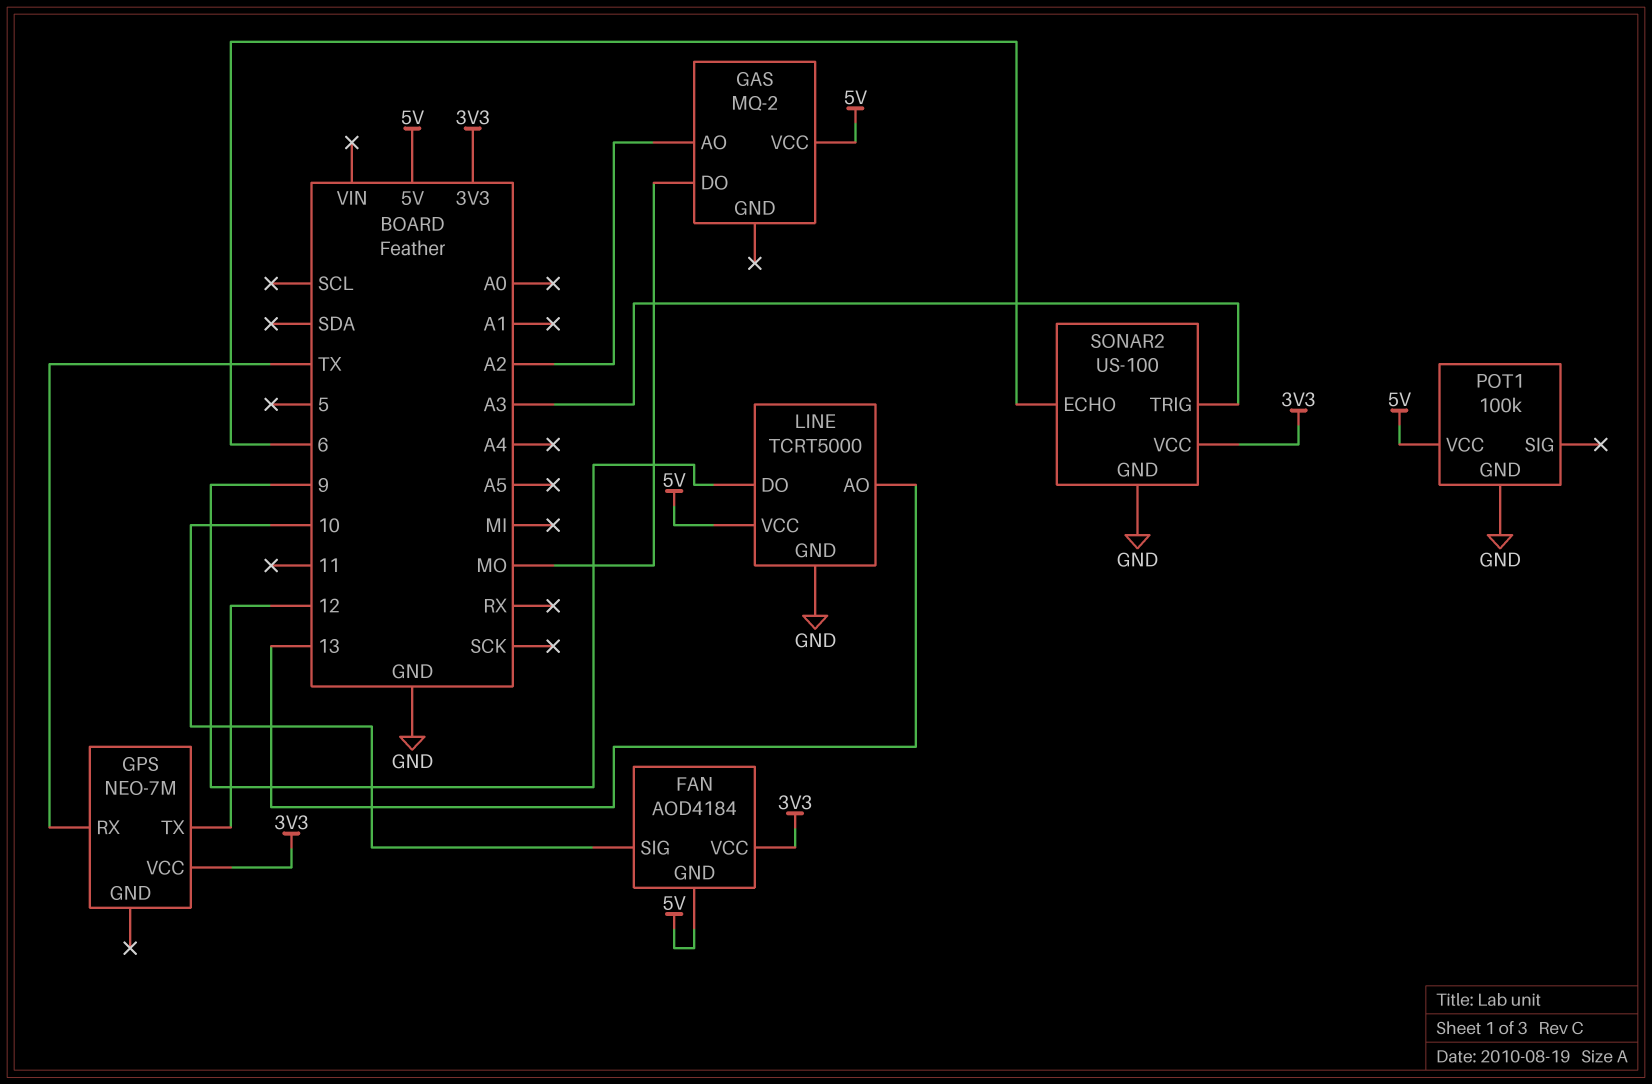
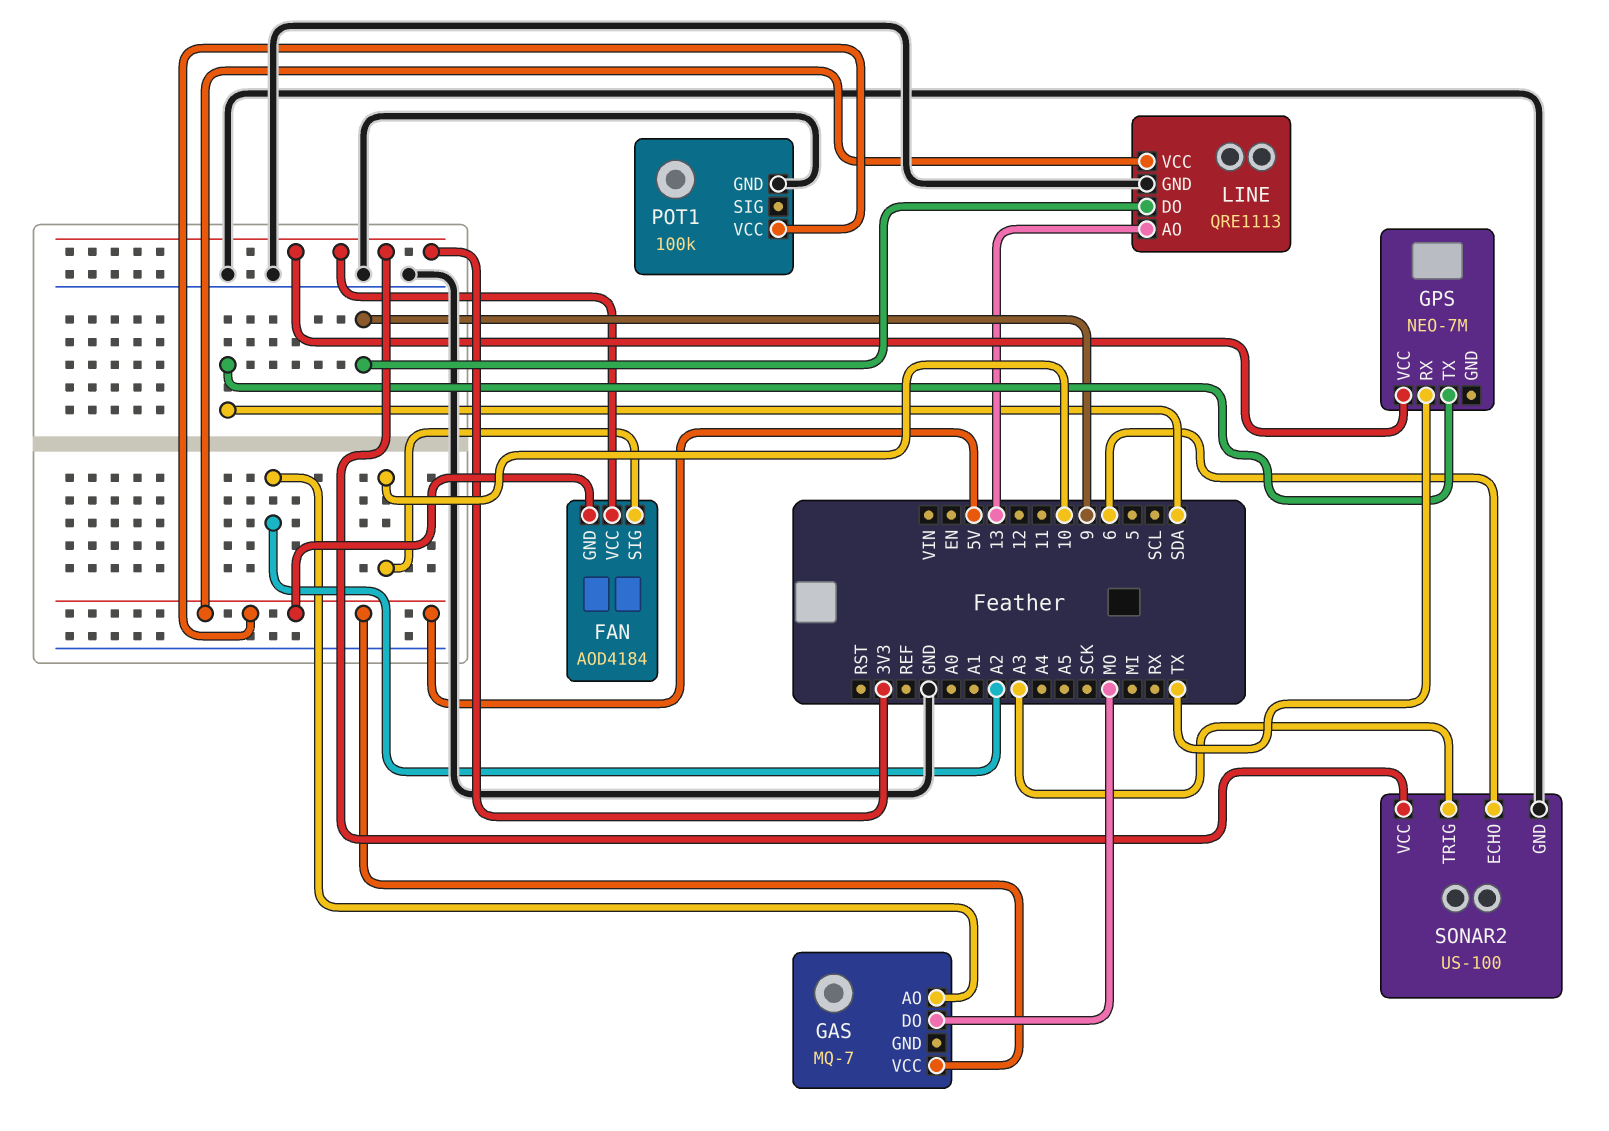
GAS: MQ-2 -> MQ-7
GPS pin TX: 12 -> SDA
LINE: TCRT5000 -> QRE1113

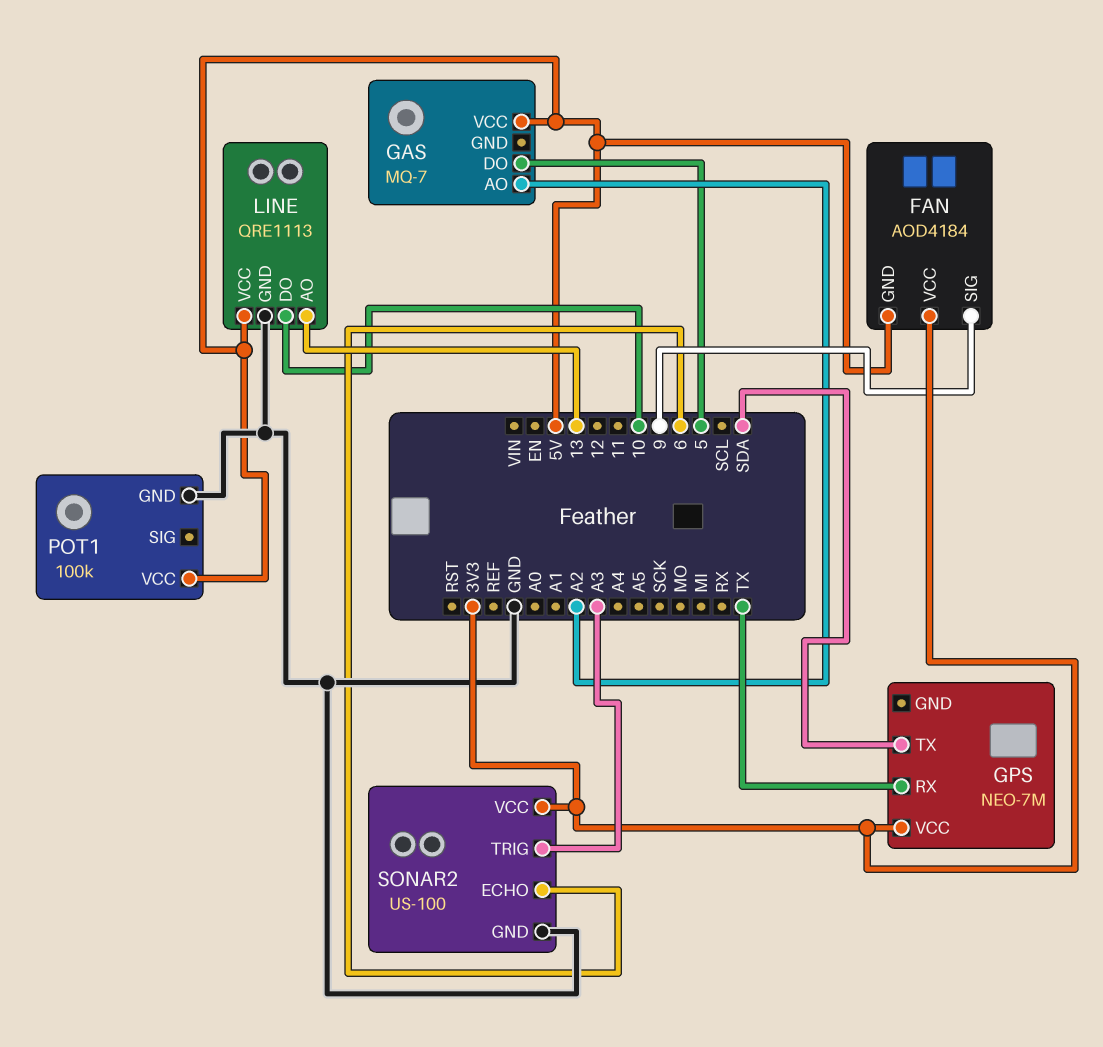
FAN pin SIG: 10 -> 9
GAS pin DO: MO -> 5
LINE pin DO: 9 -> 10

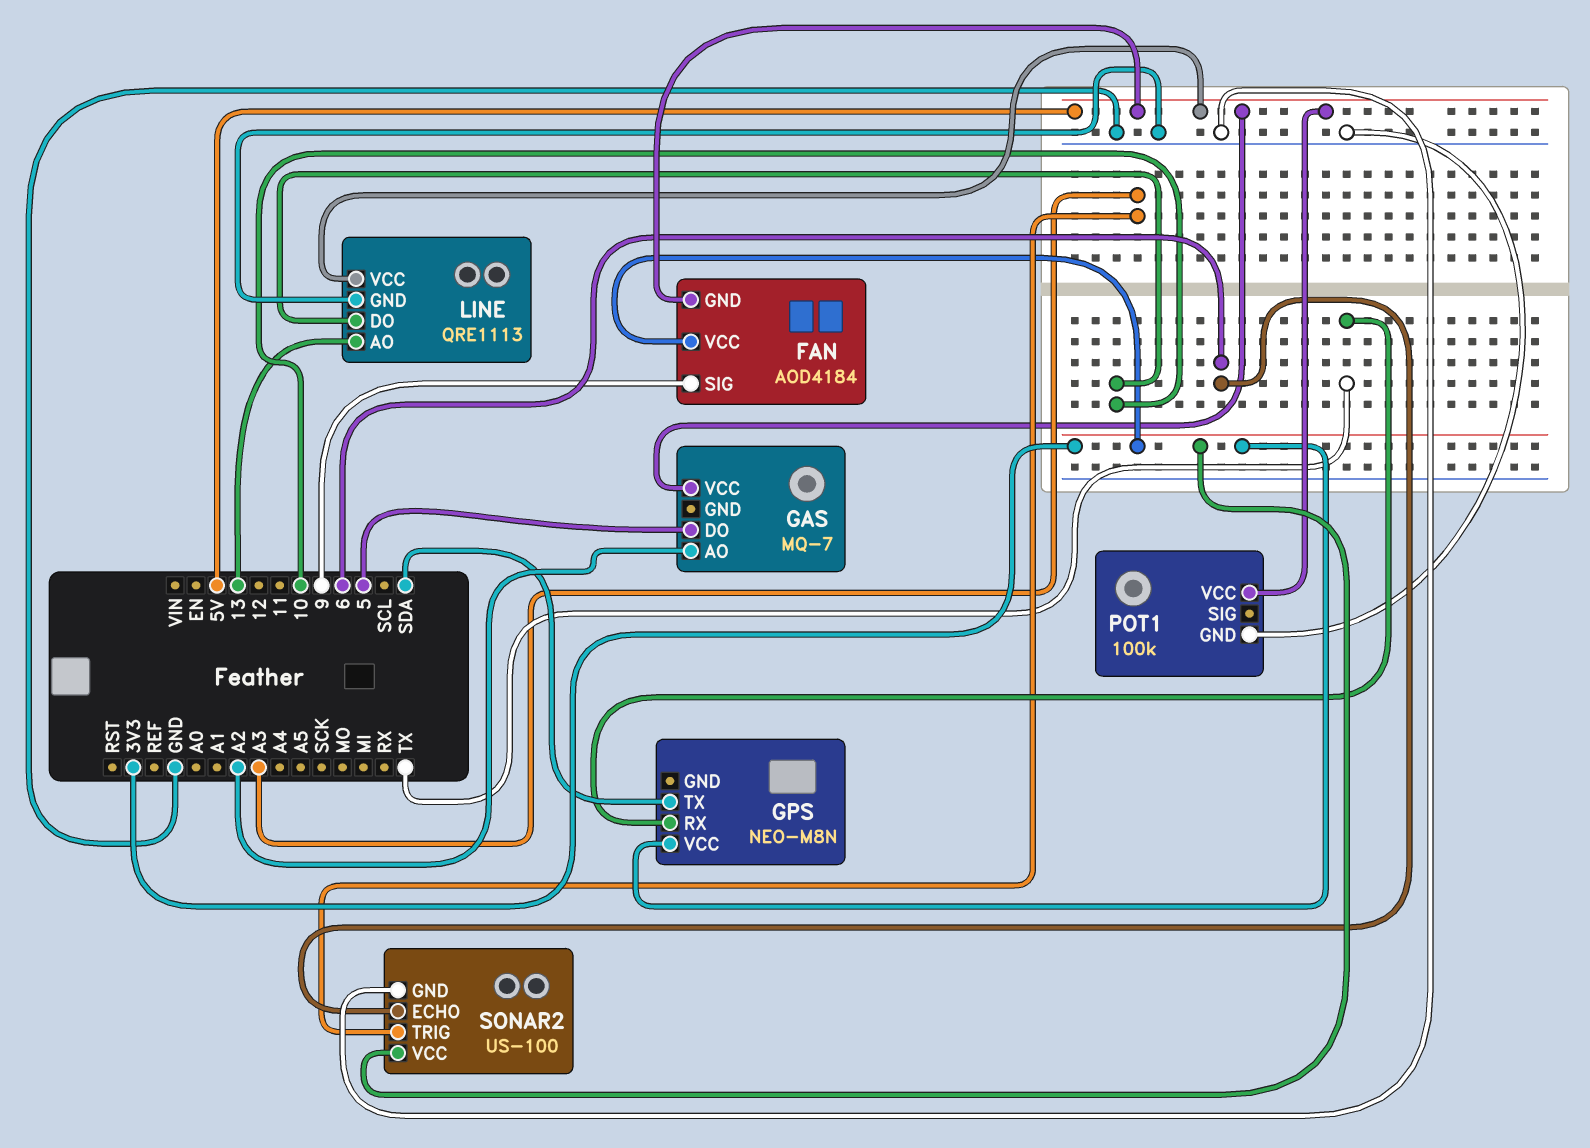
GPS: NEO-7M -> NEO-M8N

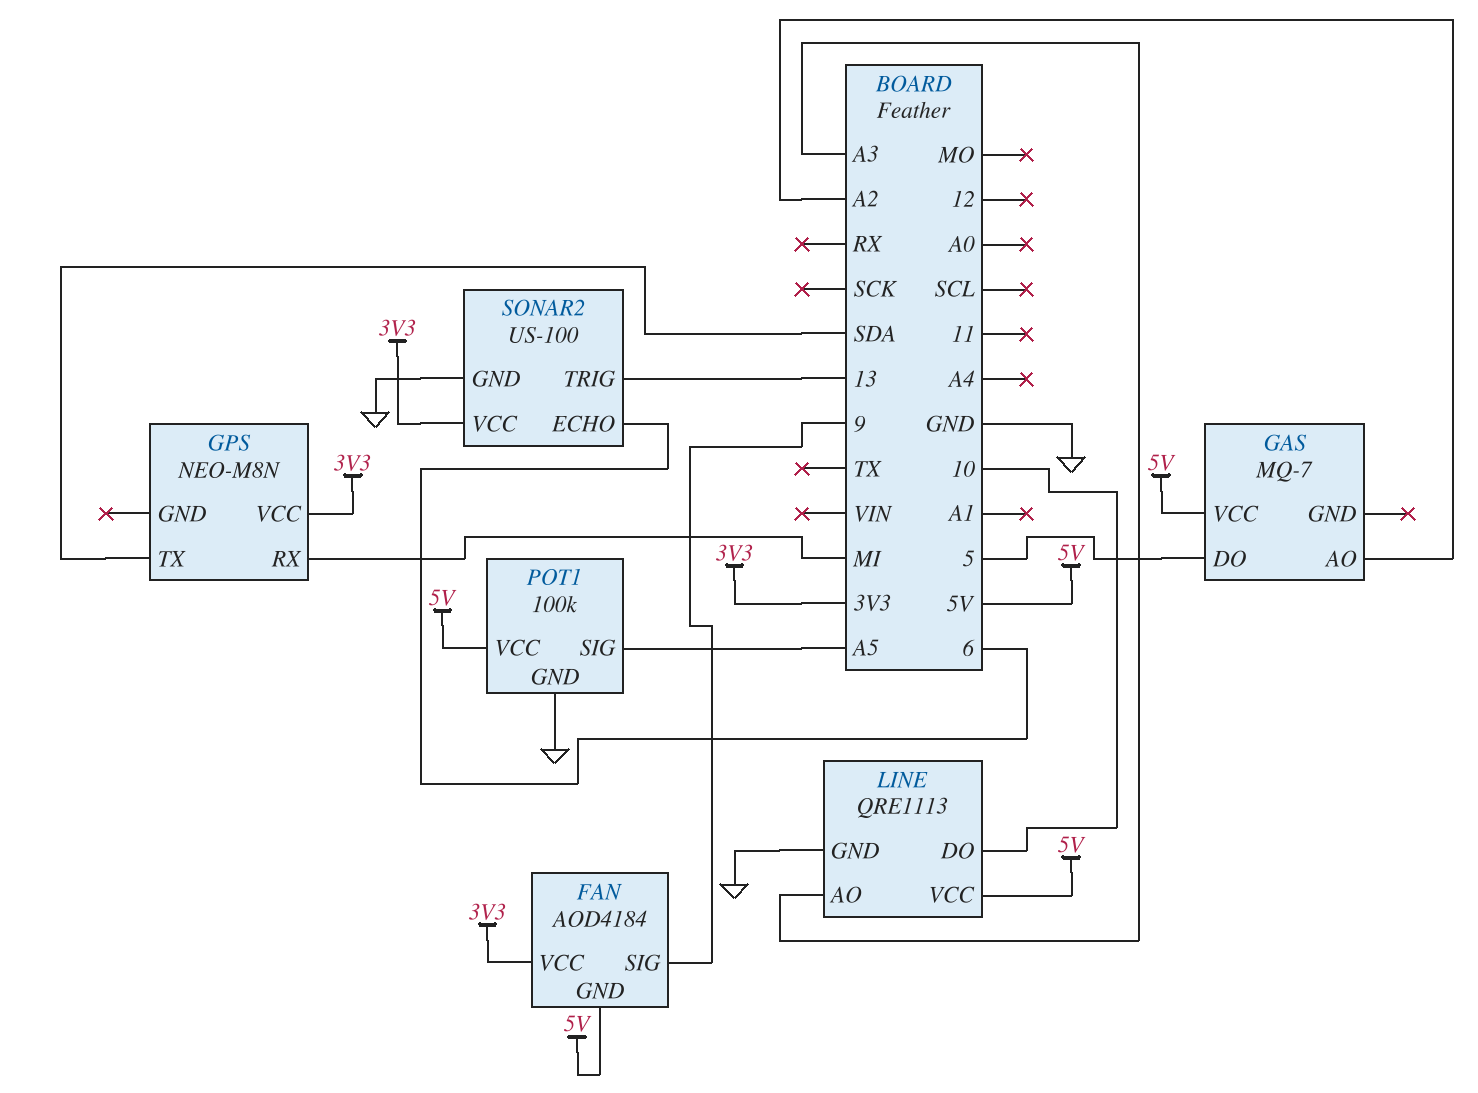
GPS pin RX: TX -> MI
LINE pin AO: 13 -> A3
POT1 pin SIG: none -> A5
SONAR2 pin TRIG: A3 -> 13

